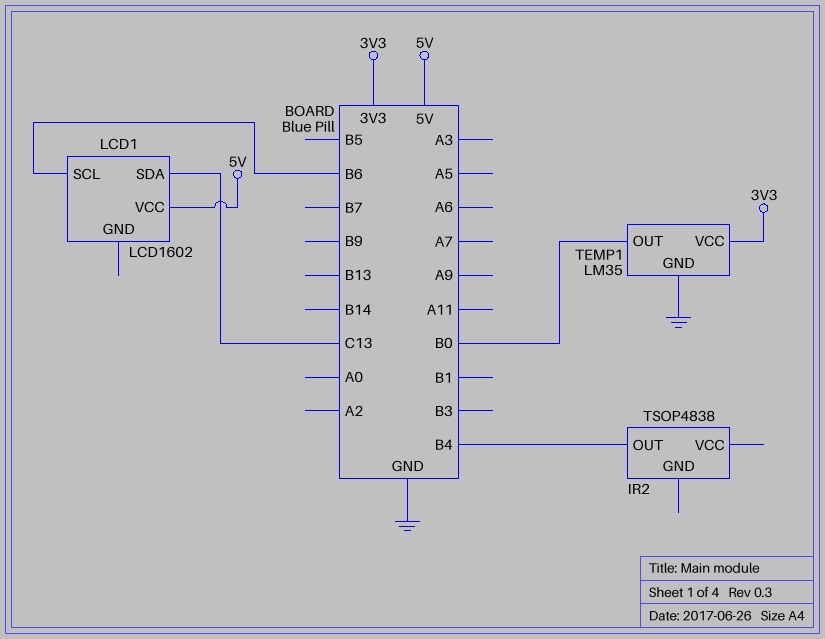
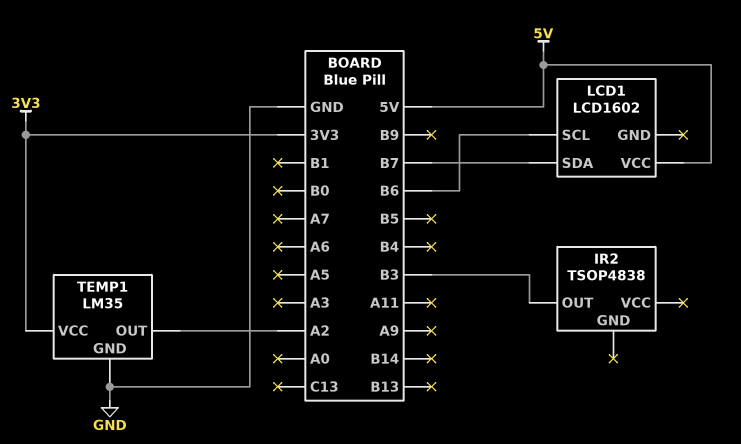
IR2 pin OUT: B4 -> B3
LCD1 pin SDA: C13 -> B7
TEMP1 pin OUT: B0 -> A2

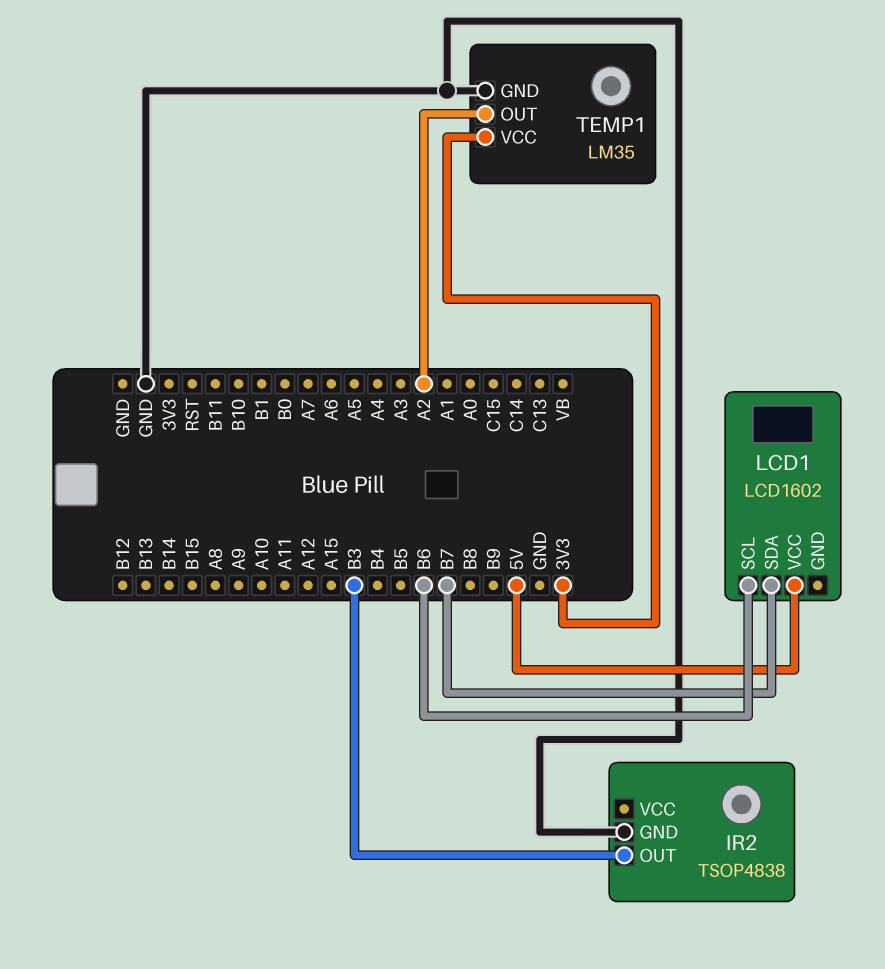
IR2 pin GND: none -> GND

